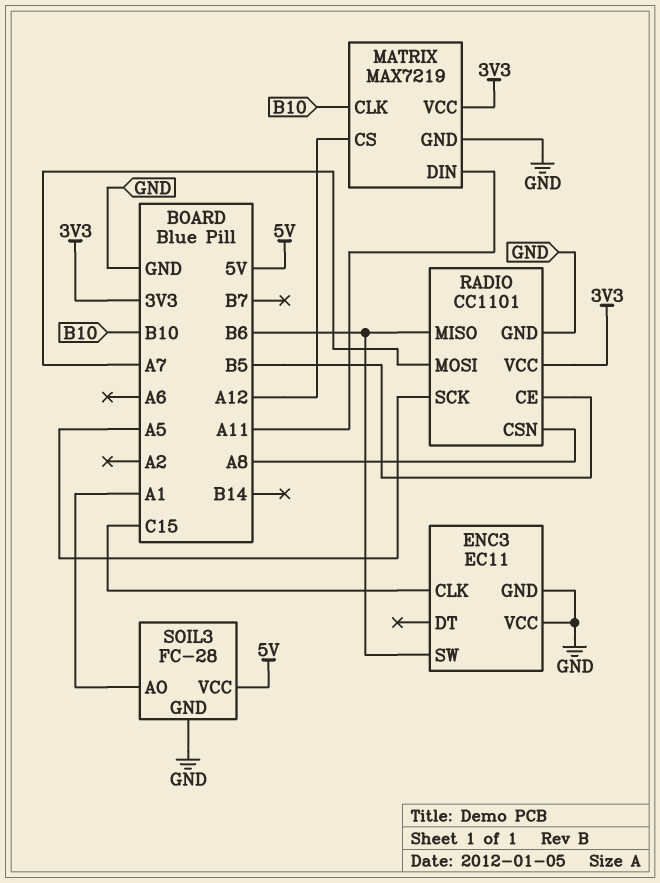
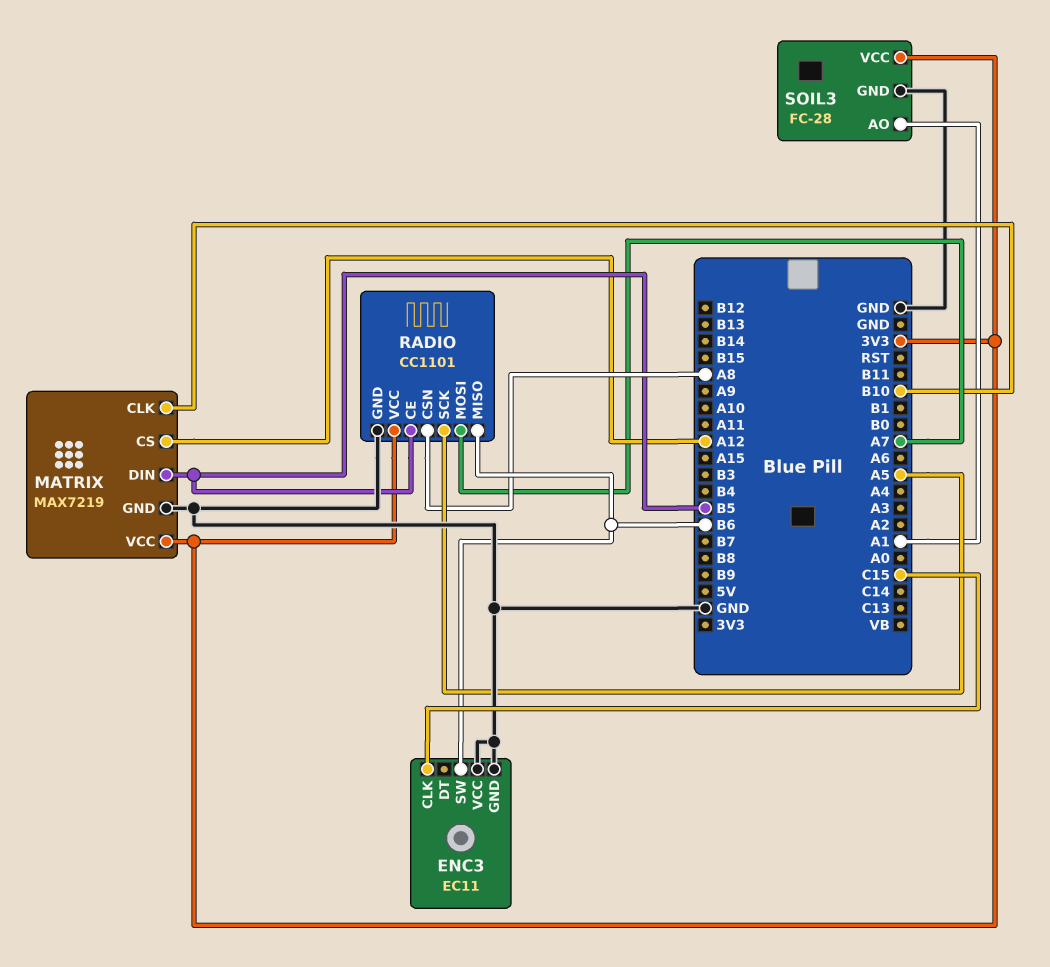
MATRIX pin DIN: A11 -> B5
SOIL3 pin VCC: 5V -> 3V3

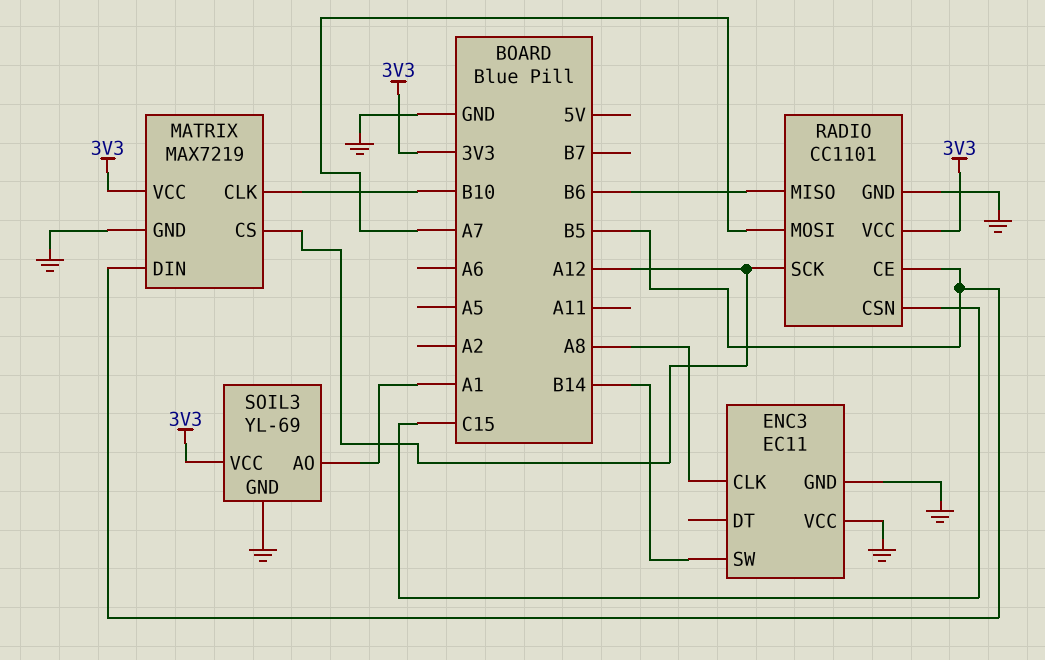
ENC3 pin CLK: C15 -> A8
ENC3 pin SW: B6 -> B14
RADIO pin CSN: A8 -> C15
RADIO pin SCK: A5 -> A12
SOIL3: FC-28 -> YL-69

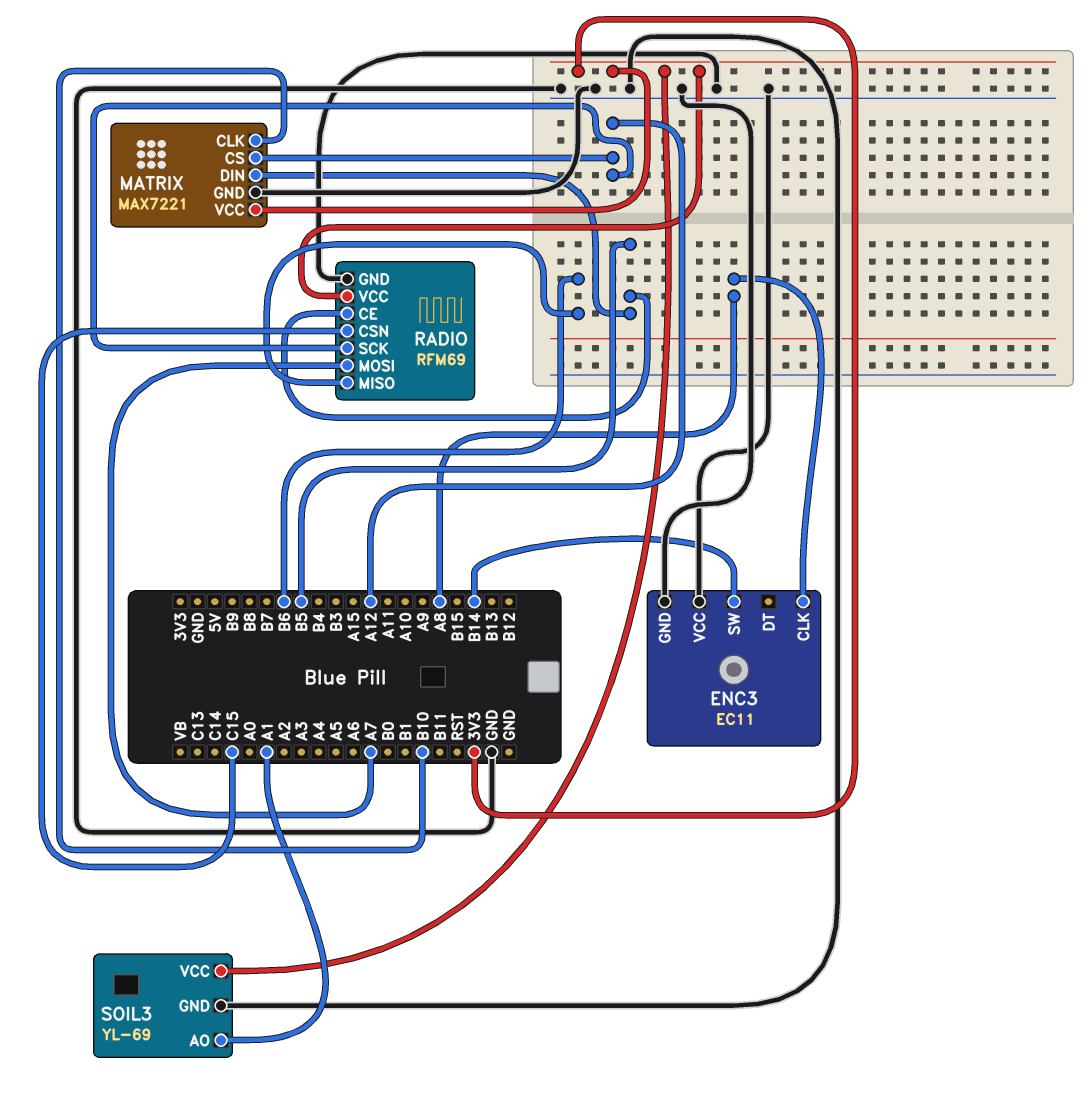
MATRIX: MAX7219 -> MAX7221
RADIO: CC1101 -> RFM69

